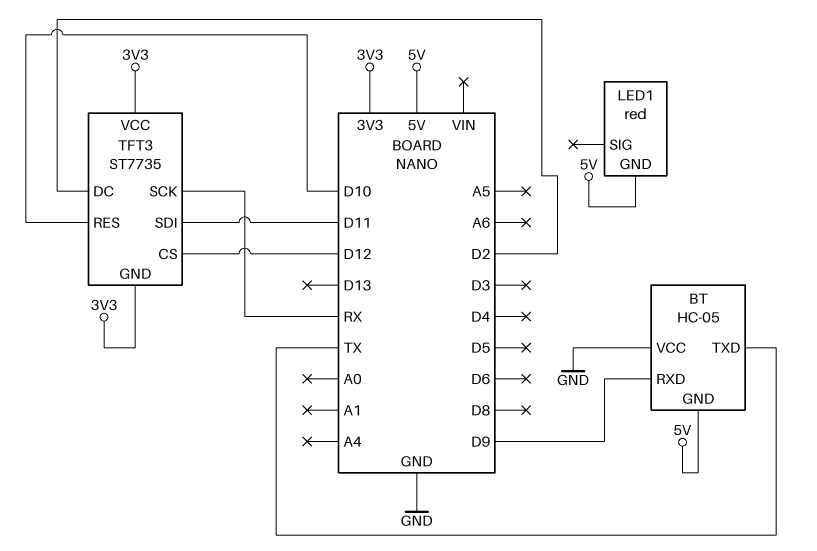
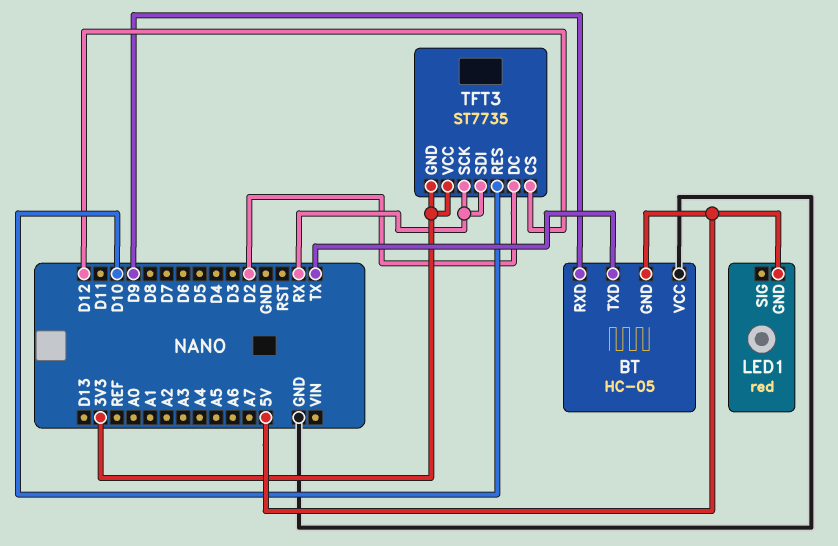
TFT3 pin SDI: D11 -> RX

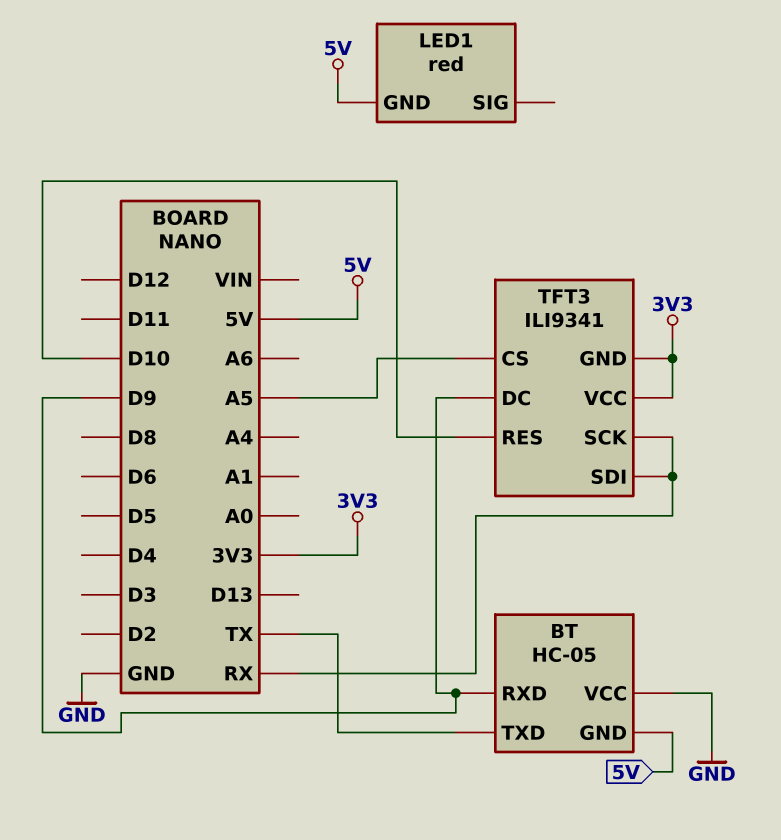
TFT3: ST7735 -> ILI9341
TFT3 pin CS: D12 -> A5
TFT3 pin DC: D2 -> D9

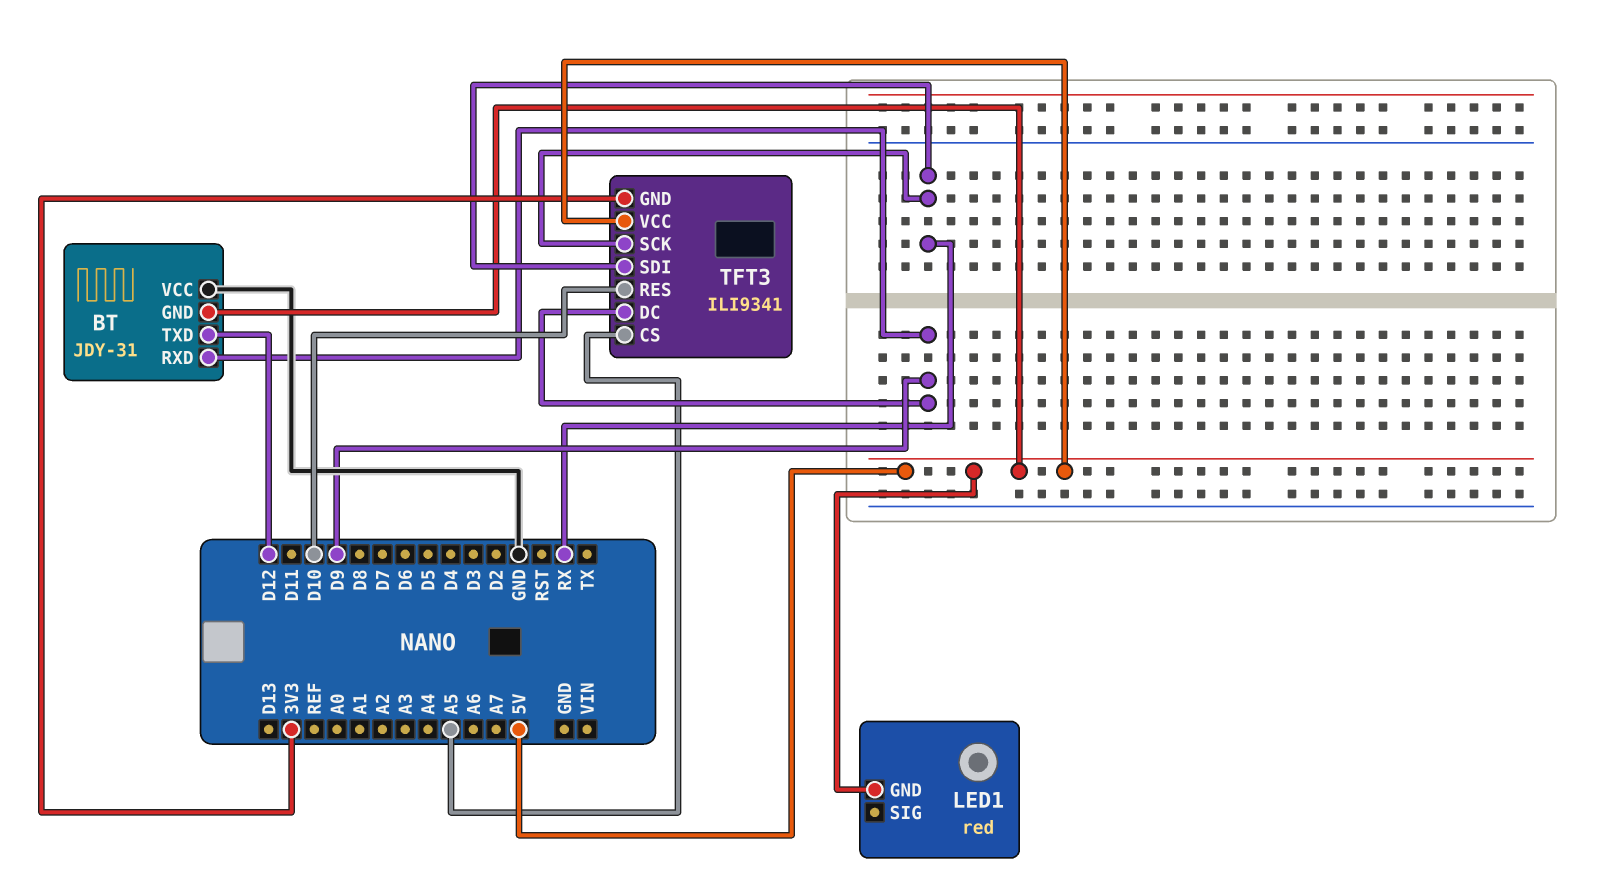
BT: HC-05 -> JDY-31
BT pin TXD: TX -> D12
TFT3 pin VCC: 3V3 -> 5V

